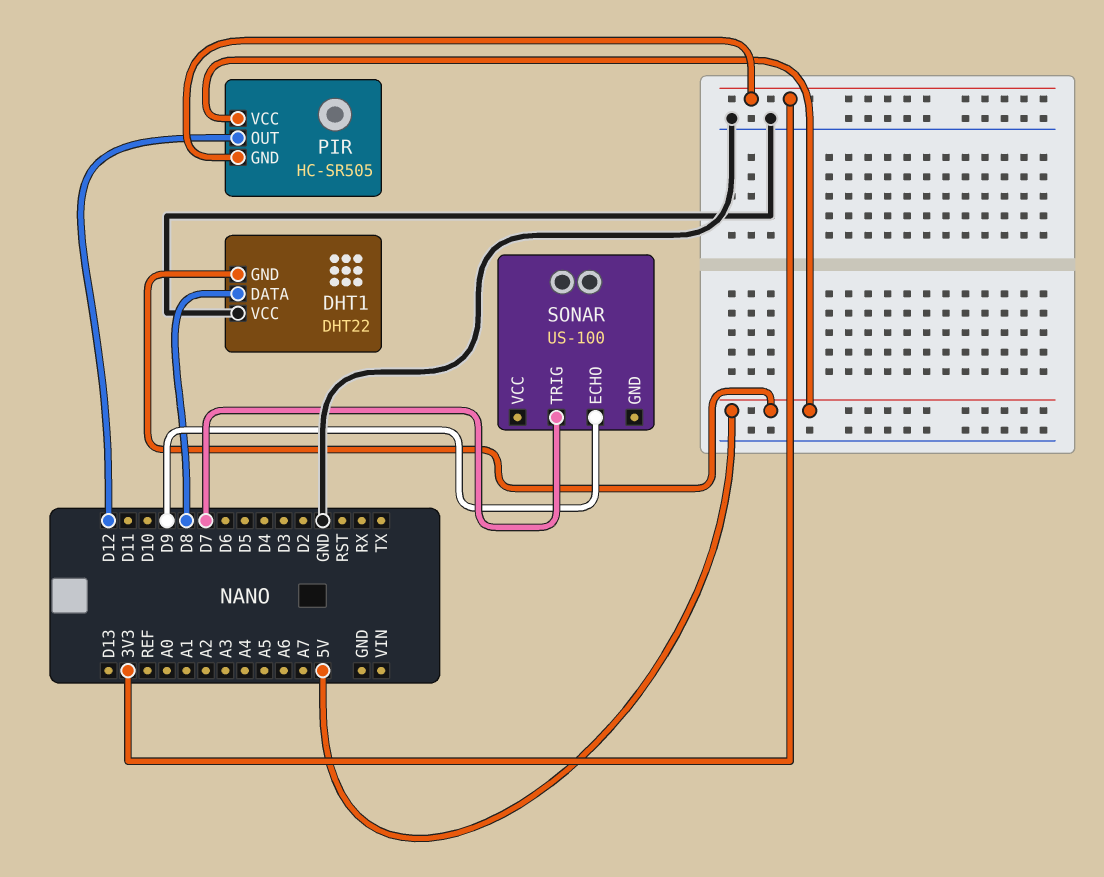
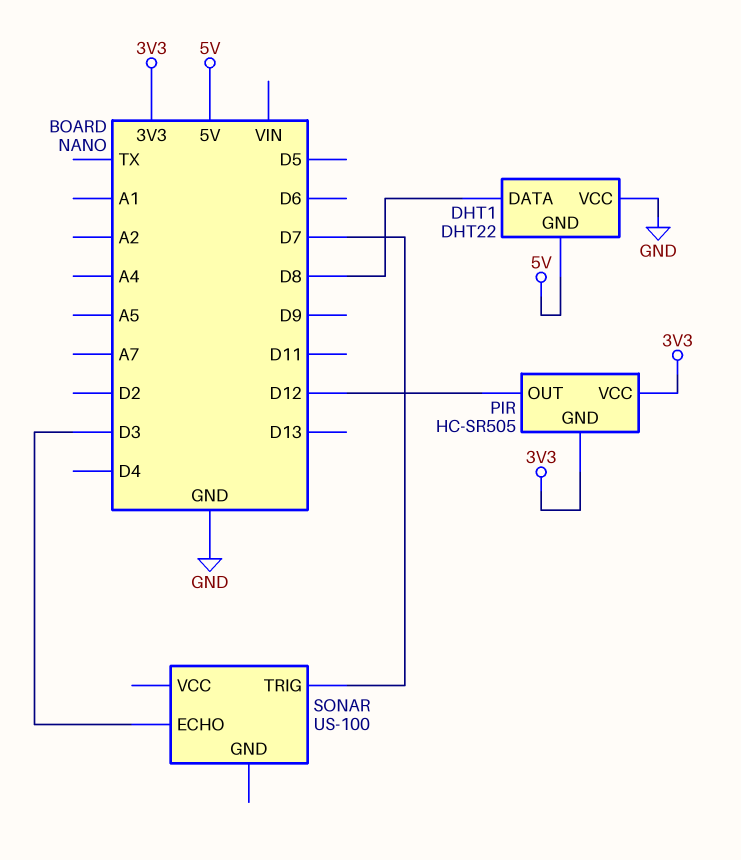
PIR pin VCC: 5V -> 3V3
SONAR pin ECHO: D9 -> D3

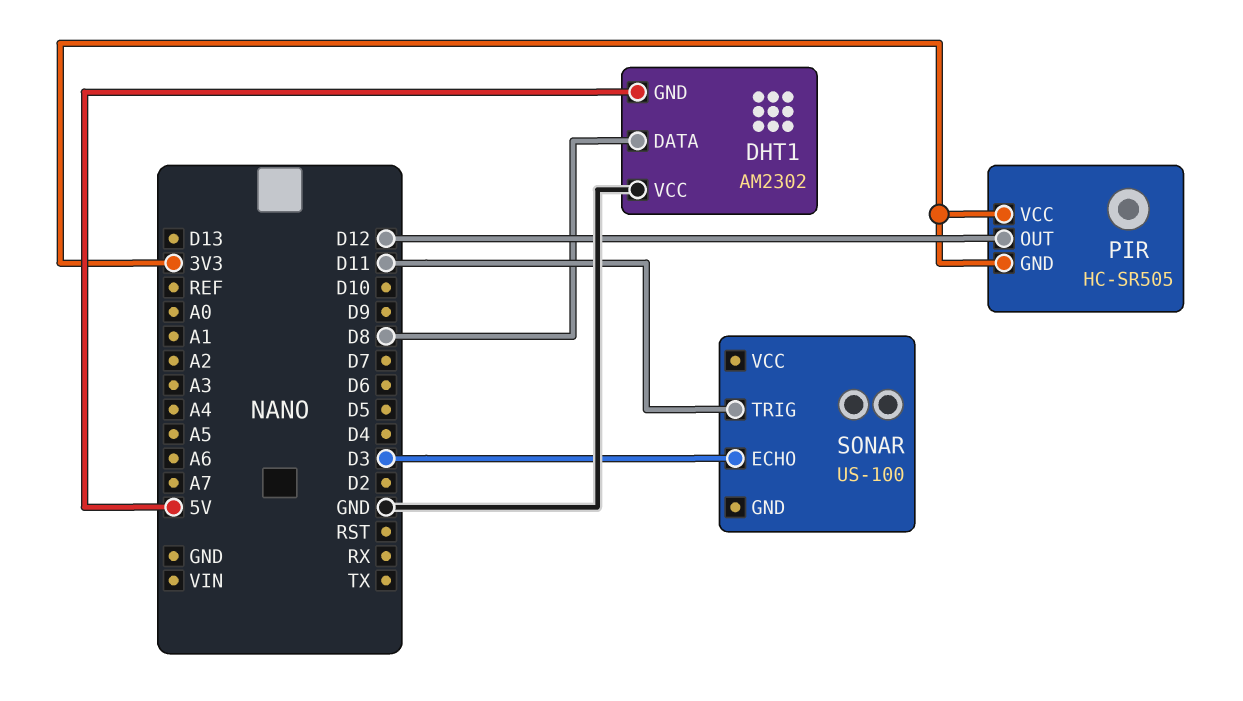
DHT1: DHT22 -> AM2302
SONAR pin TRIG: D7 -> D11

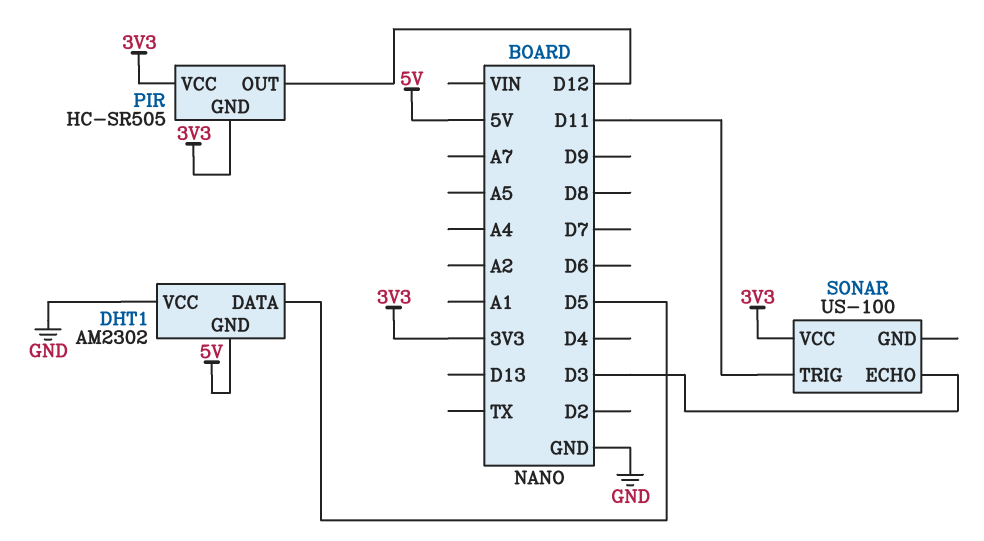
DHT1 pin DATA: D8 -> D5
SONAR pin VCC: none -> 3V3

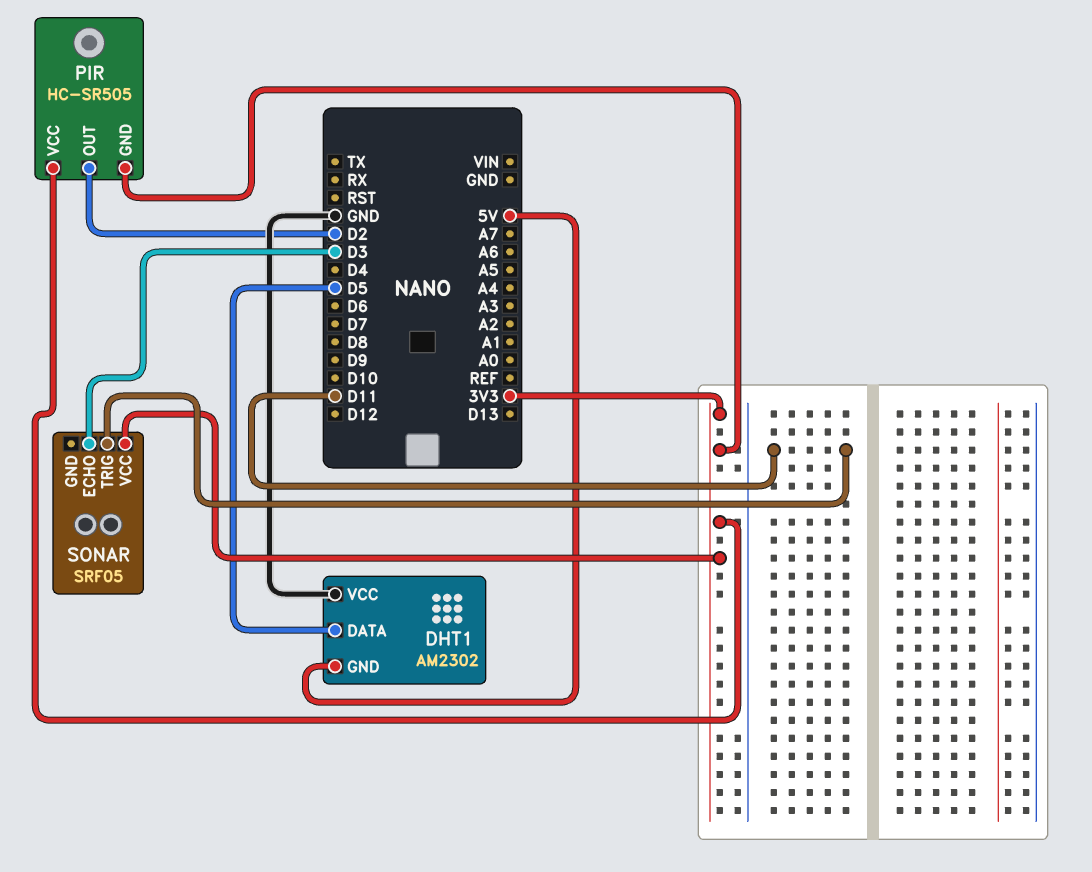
PIR pin OUT: D12 -> D2
SONAR: US-100 -> SRF05

